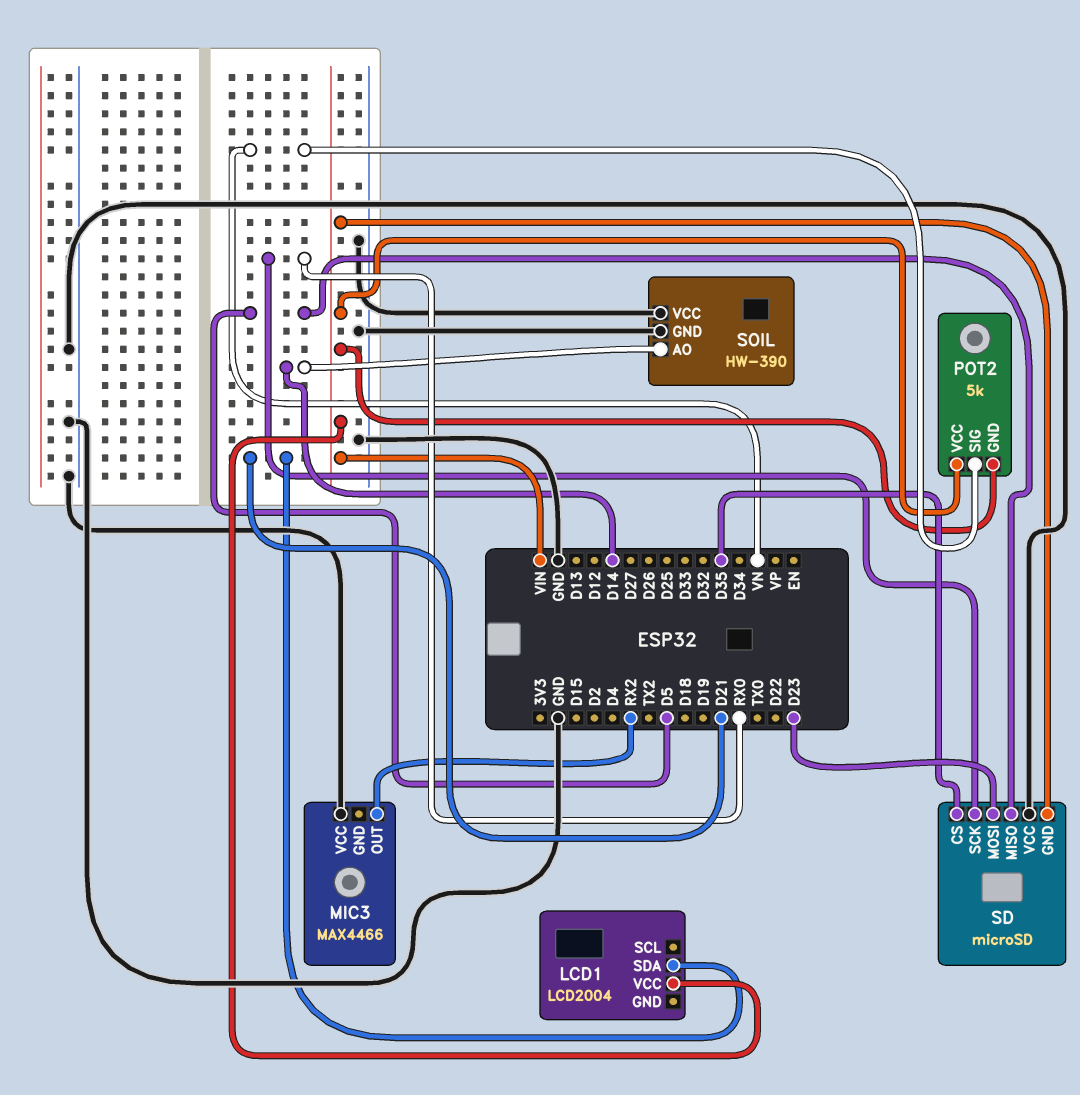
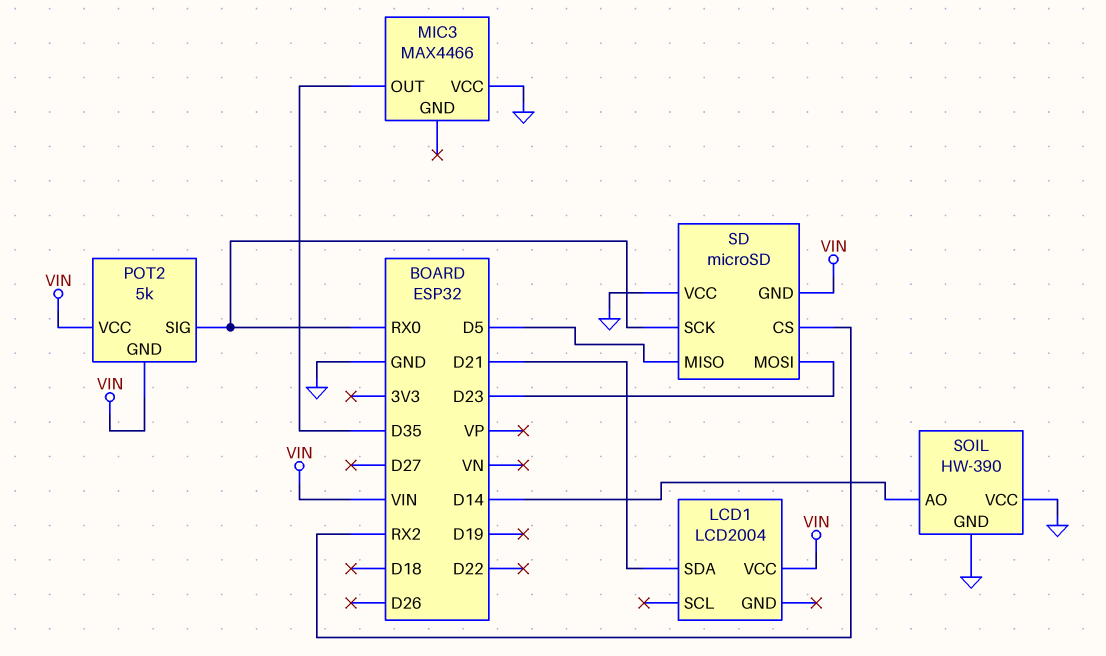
MIC3 pin OUT: RX2 -> D35
POT2 pin SIG: VN -> RX0
SD pin CS: D35 -> RX2

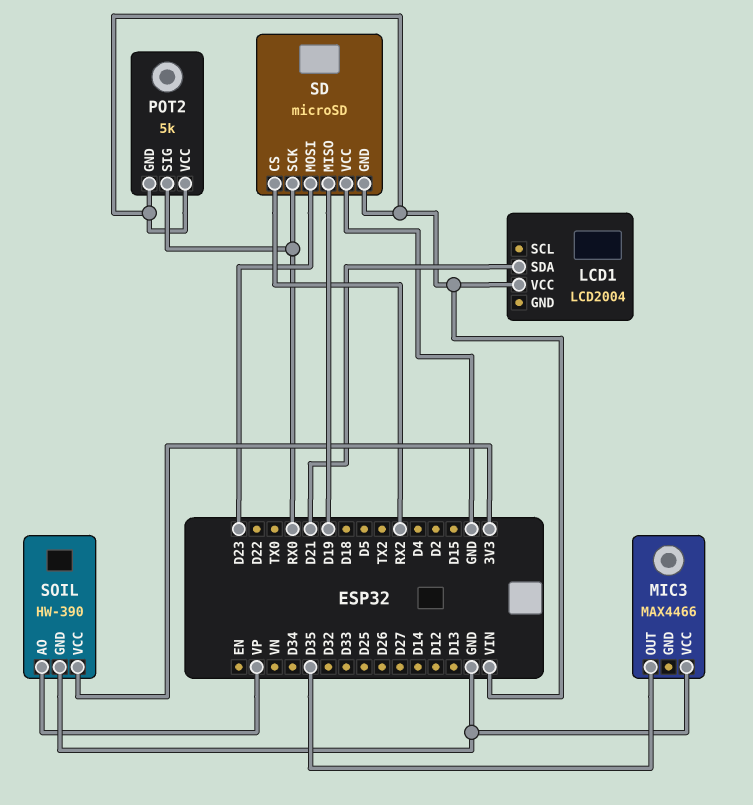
SD pin MISO: D5 -> D19
SOIL pin AO: D14 -> VP
SOIL pin VCC: GND -> 3V3

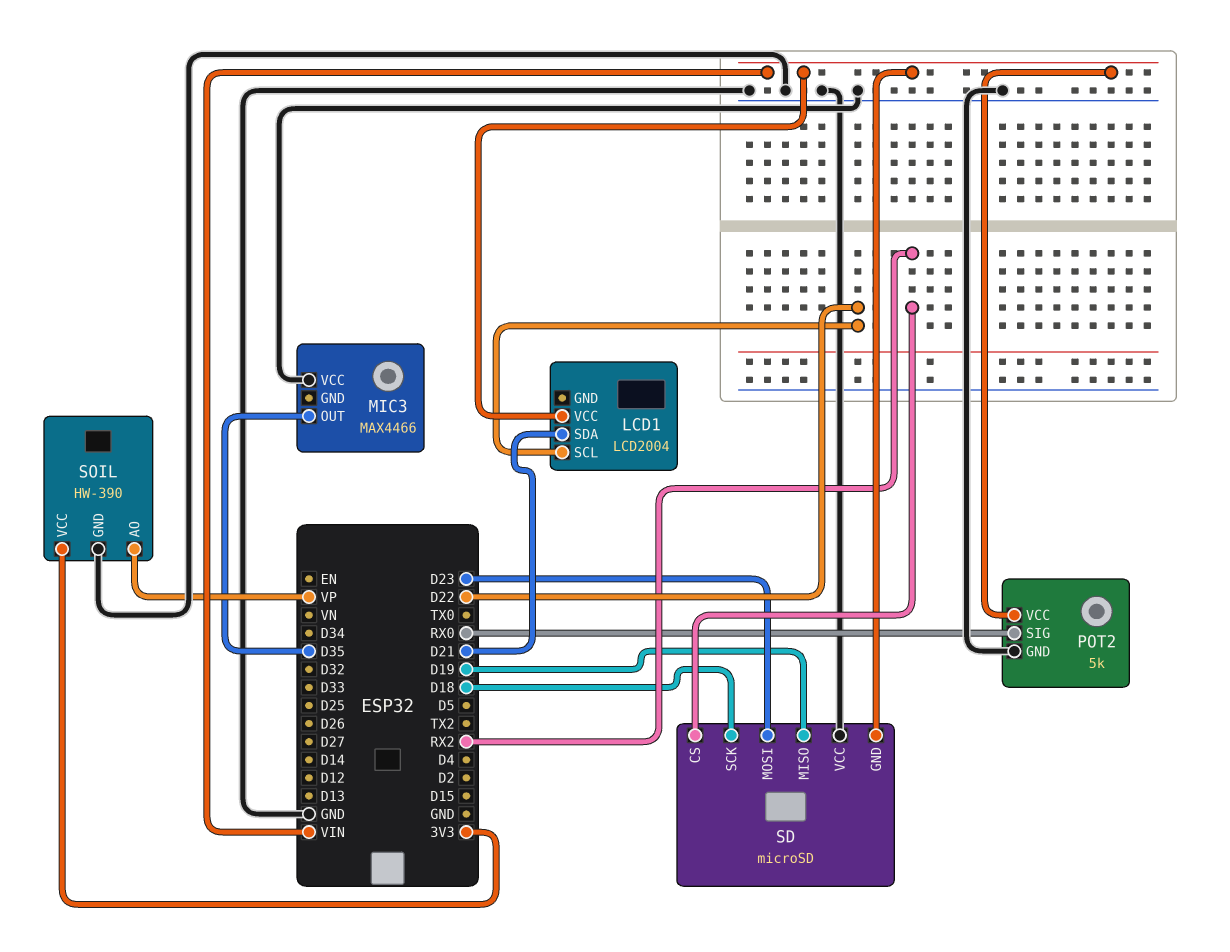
LCD1 pin SCL: none -> D22
POT2 pin GND: VIN -> GND
SD pin SCK: RX0 -> D18

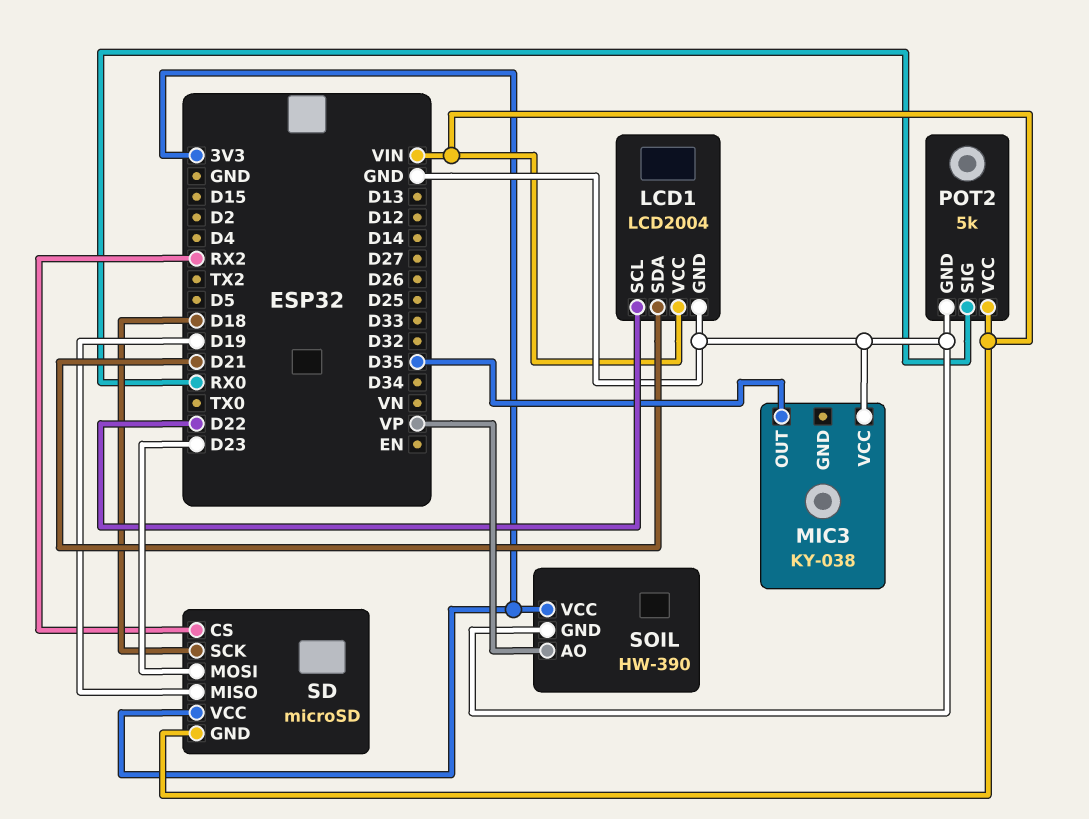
LCD1 pin GND: none -> GND
MIC3: MAX4466 -> KY-038
SD pin VCC: GND -> 3V3

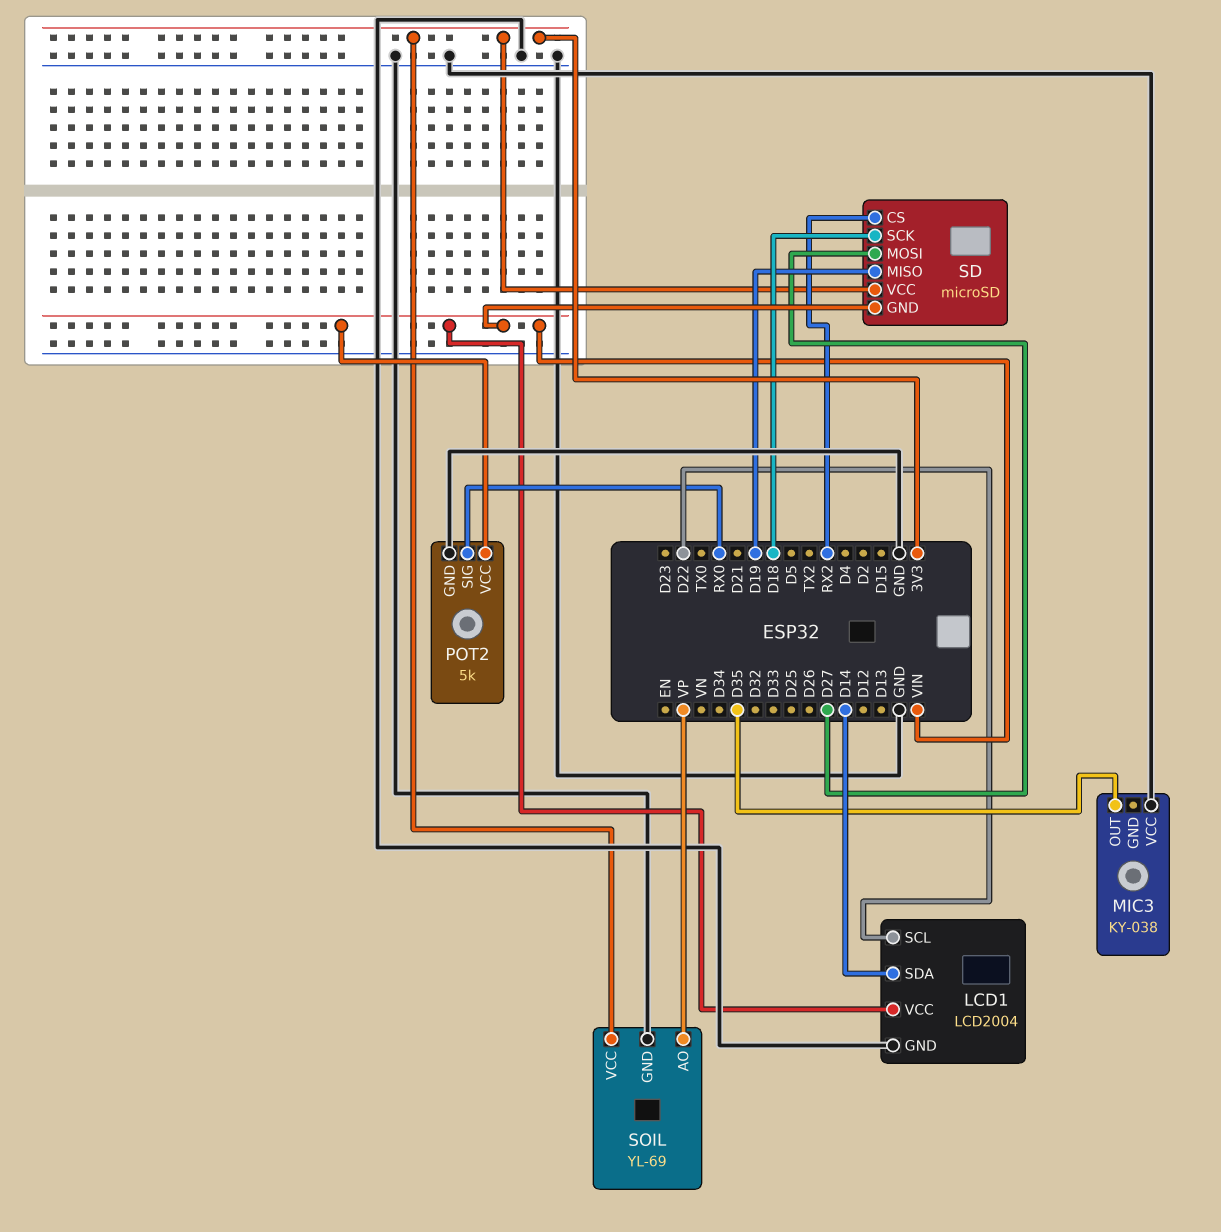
LCD1 pin SDA: D21 -> D14
SD pin MOSI: D23 -> D27
SOIL: HW-390 -> YL-69

